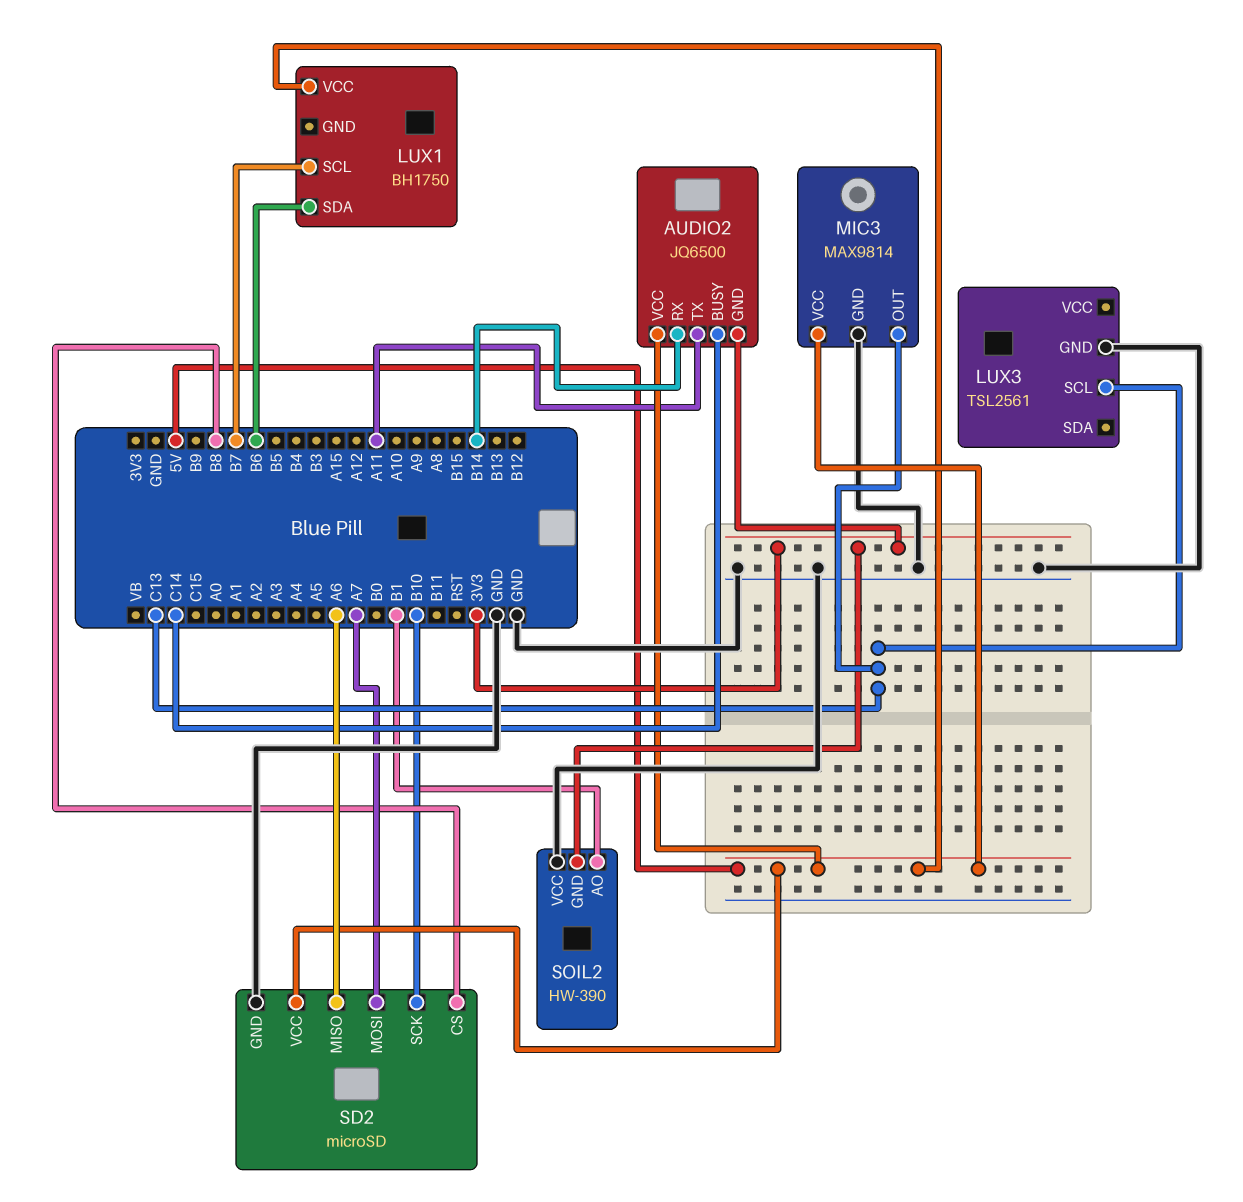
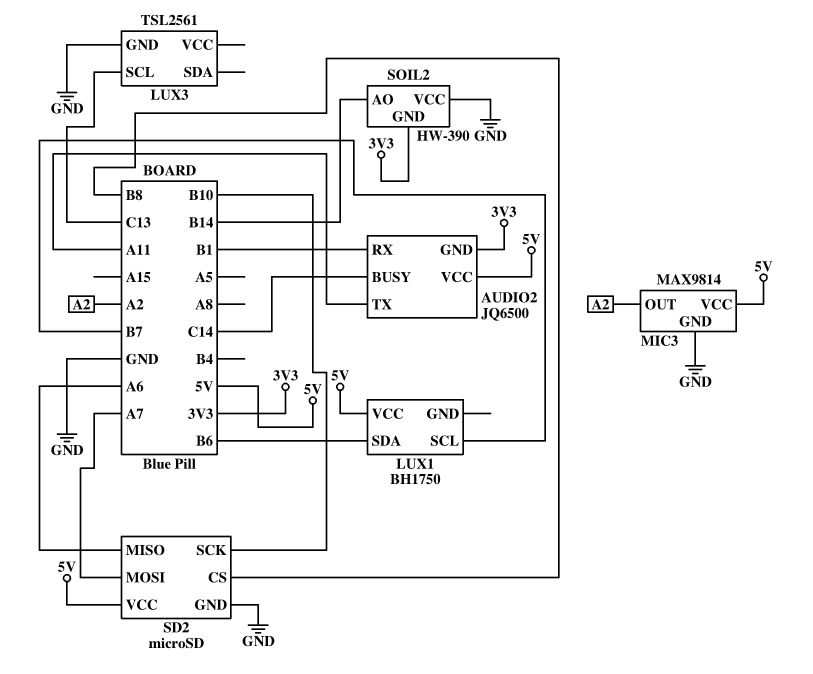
AUDIO2 pin RX: B14 -> B1
MIC3 pin OUT: C13 -> A2
SOIL2 pin AO: B1 -> B14

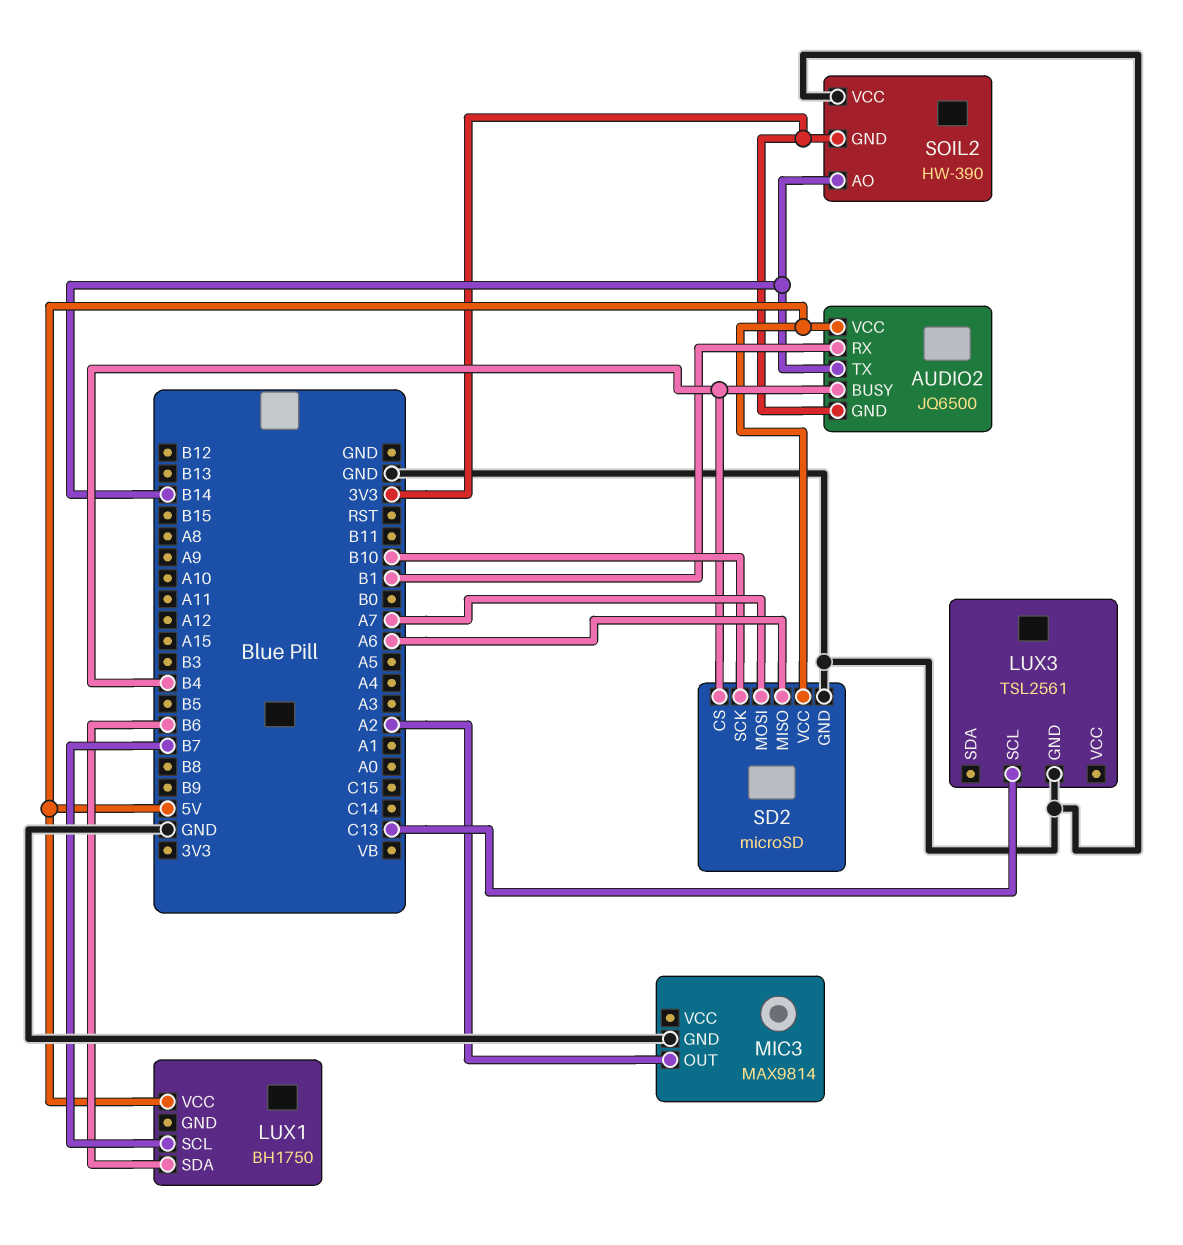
AUDIO2 pin BUSY: C14 -> B4
AUDIO2 pin TX: A11 -> B14
MIC3 pin VCC: 5V -> none
SD2 pin CS: B8 -> B4

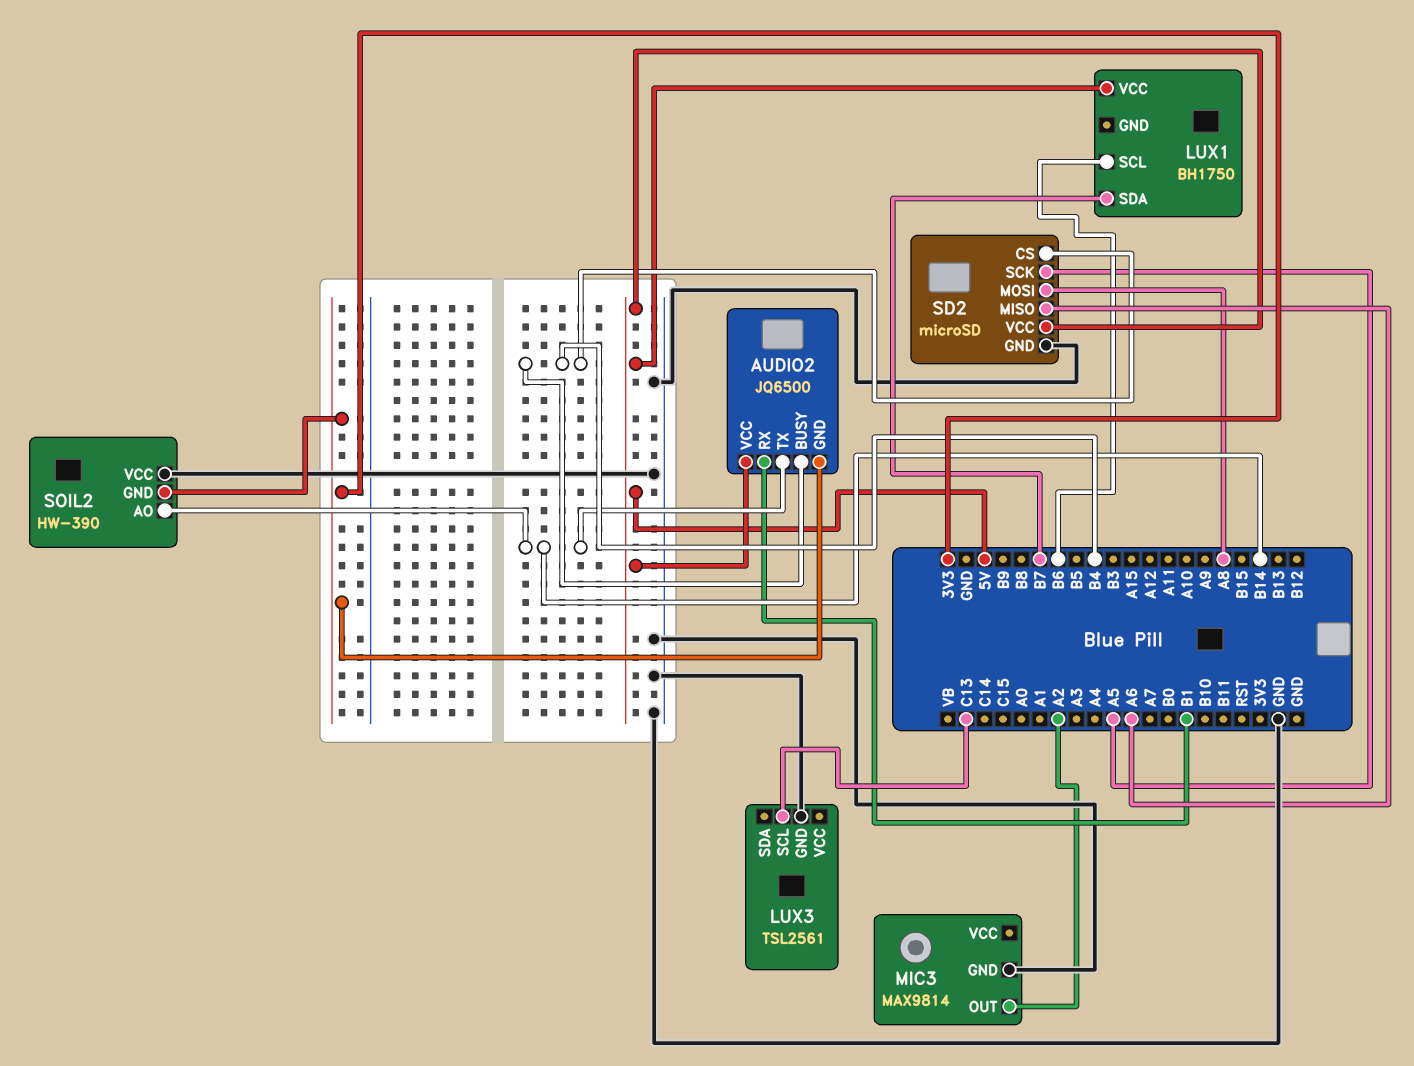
LUX1 pin SCL: B7 -> B6
LUX1 pin SDA: B6 -> B7
SD2 pin MOSI: A7 -> A8
SD2 pin SCK: B10 -> A5

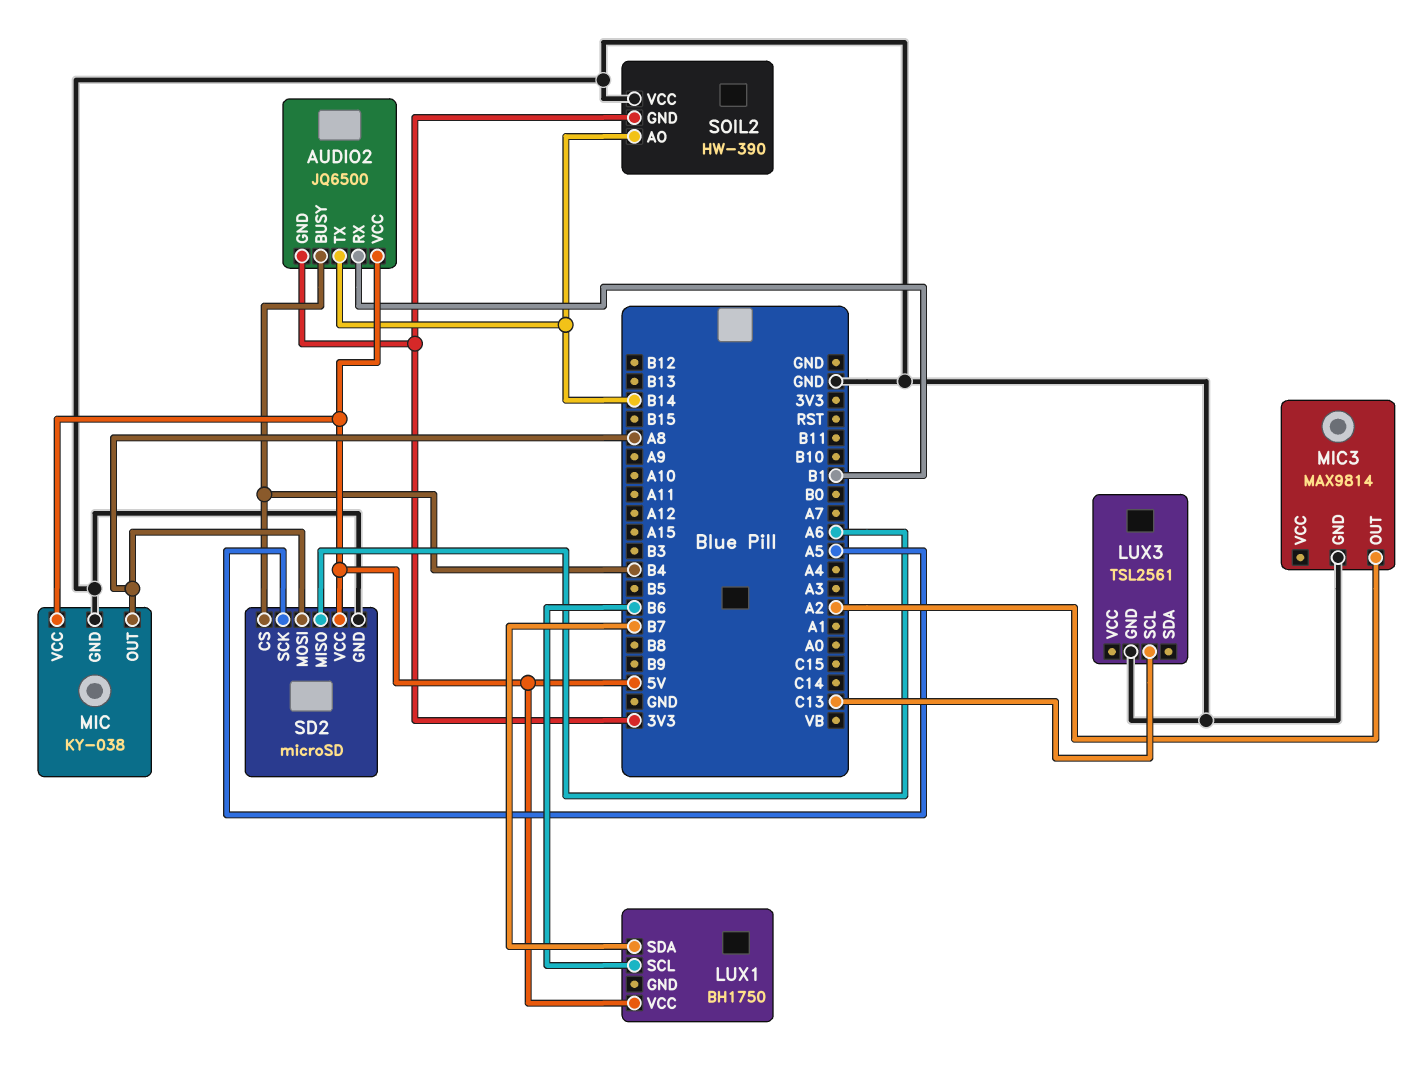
MIC: none -> KY-038
MIC pin GND: none -> GND
MIC pin OUT: none -> A8
MIC pin VCC: none -> 5V

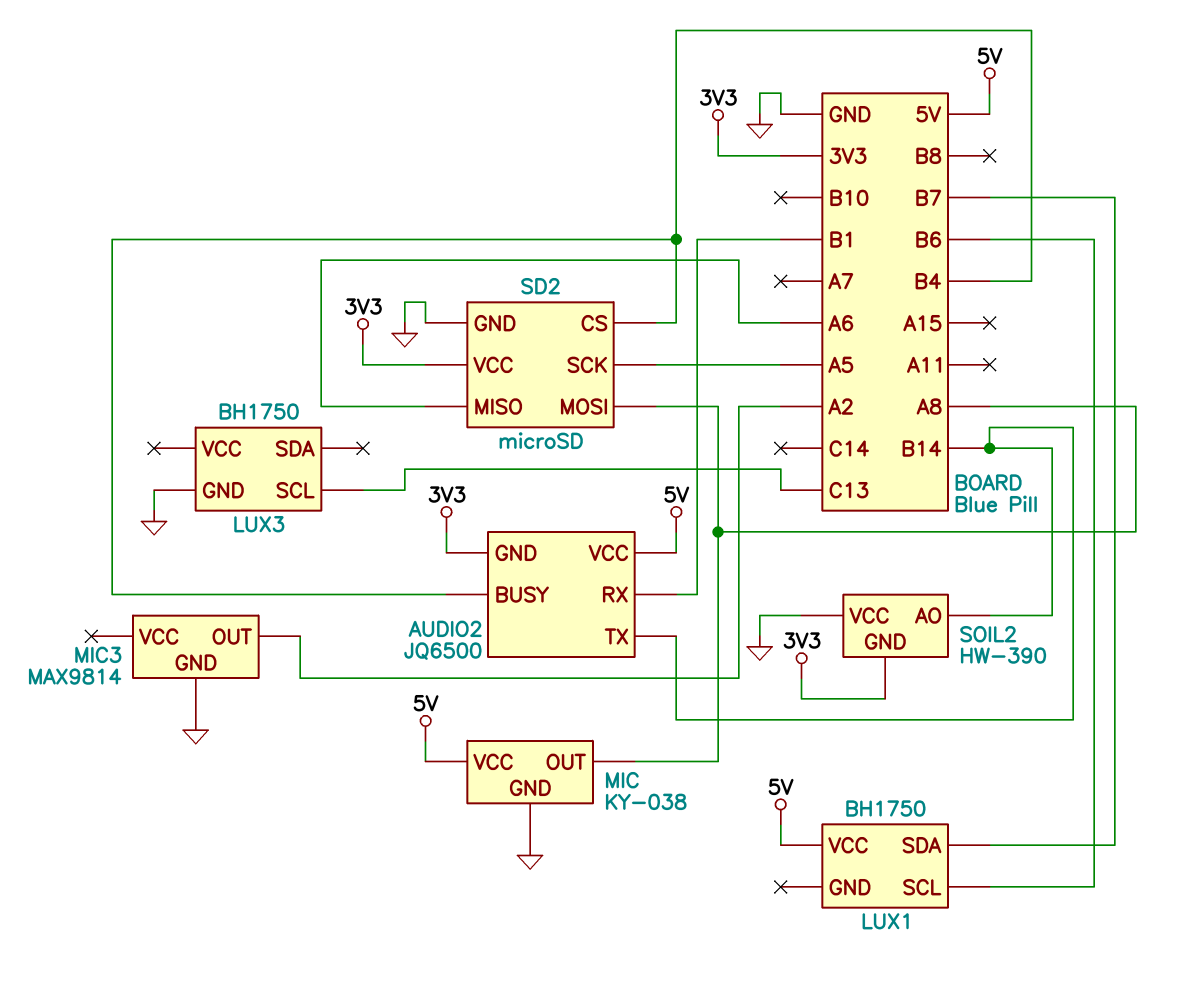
LUX3: TSL2561 -> BH1750
SD2 pin VCC: 5V -> 3V3

